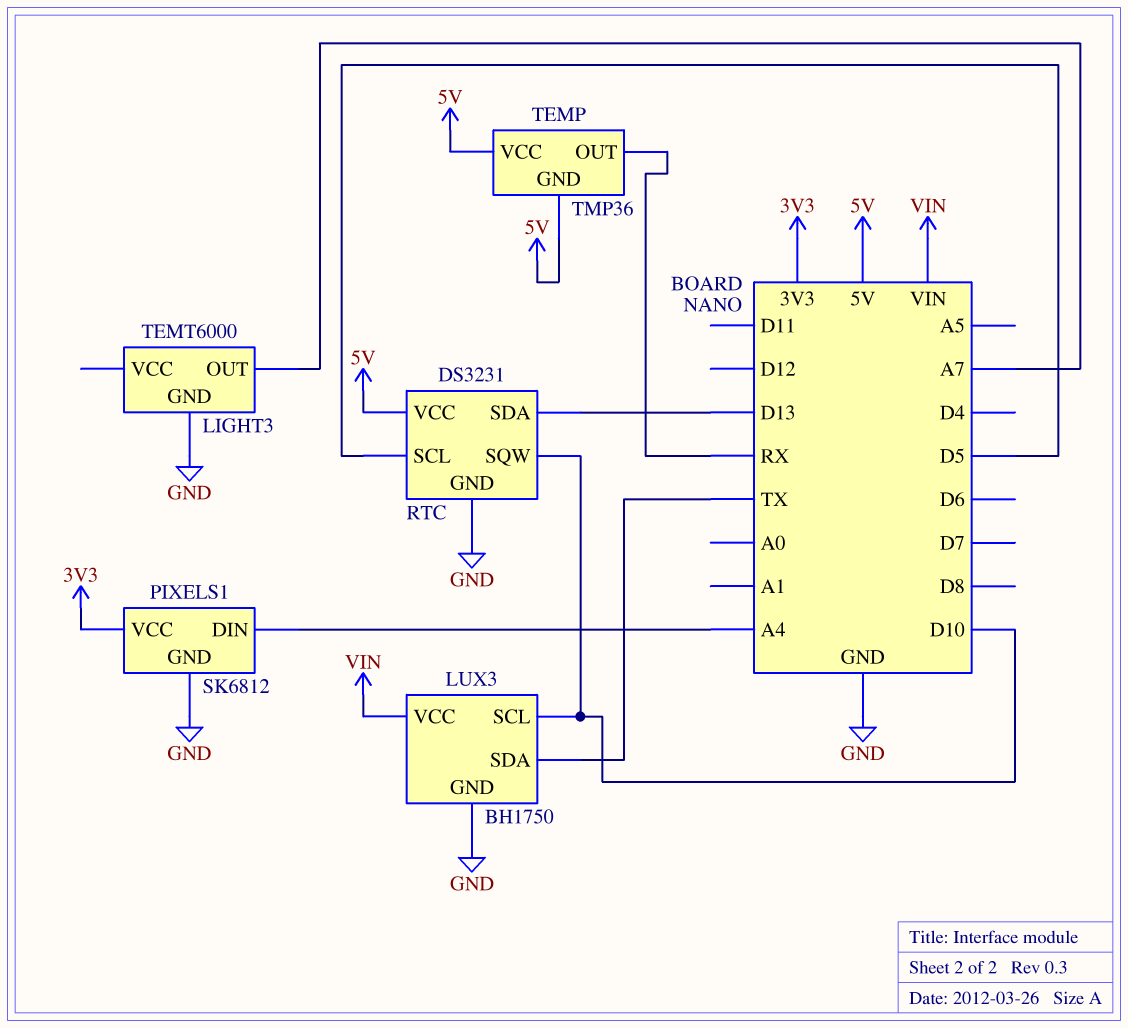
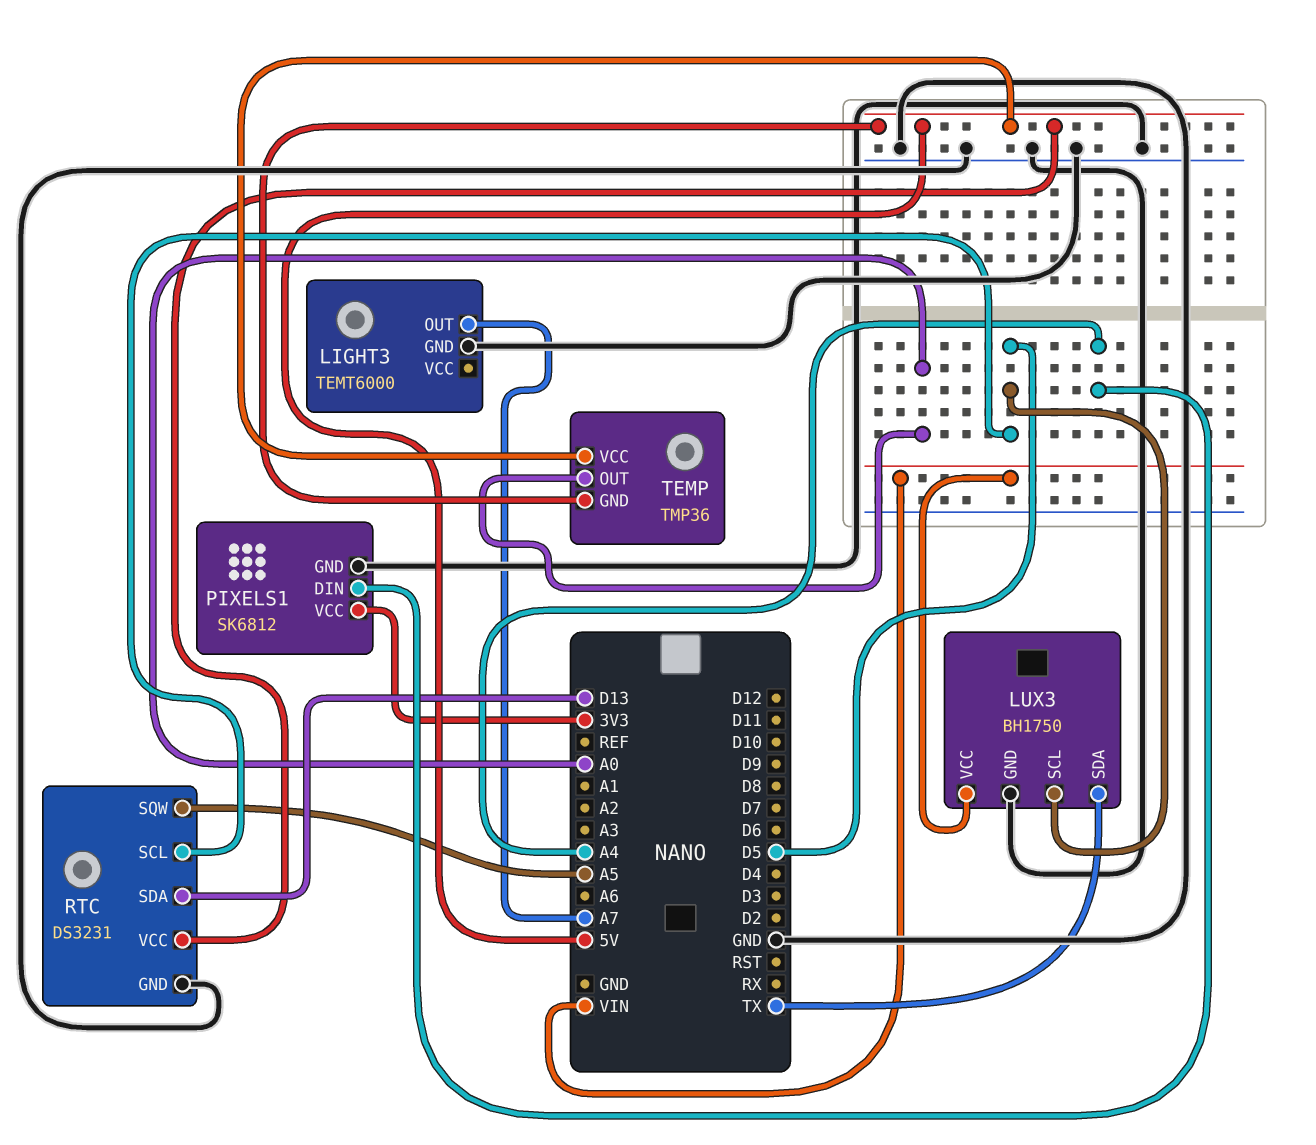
LUX3 pin SCL: D10 -> D5
RTC pin SQW: D10 -> A5
TEMP pin OUT: RX -> A0

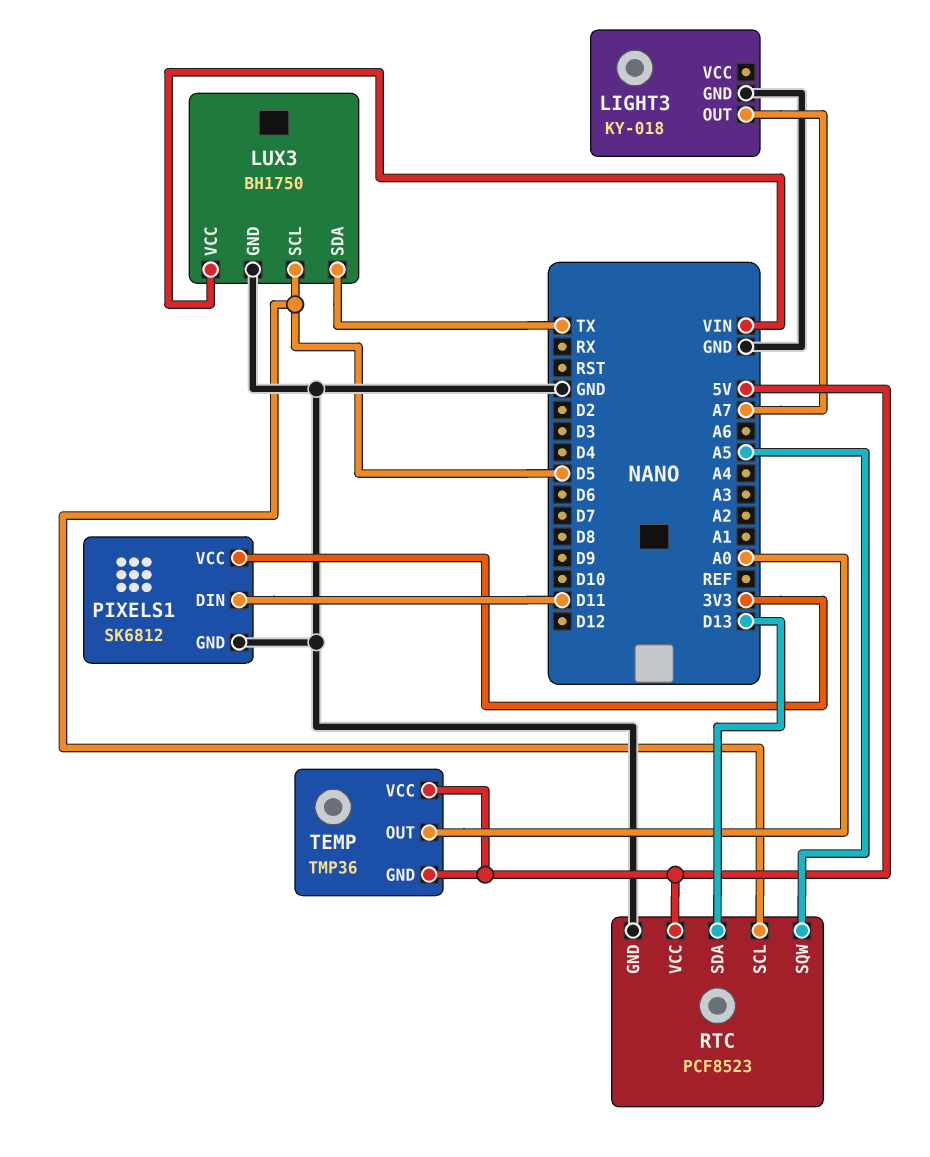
LIGHT3: TEMT6000 -> KY-018
PIXELS1 pin DIN: A4 -> D11
RTC: DS3231 -> PCF8523

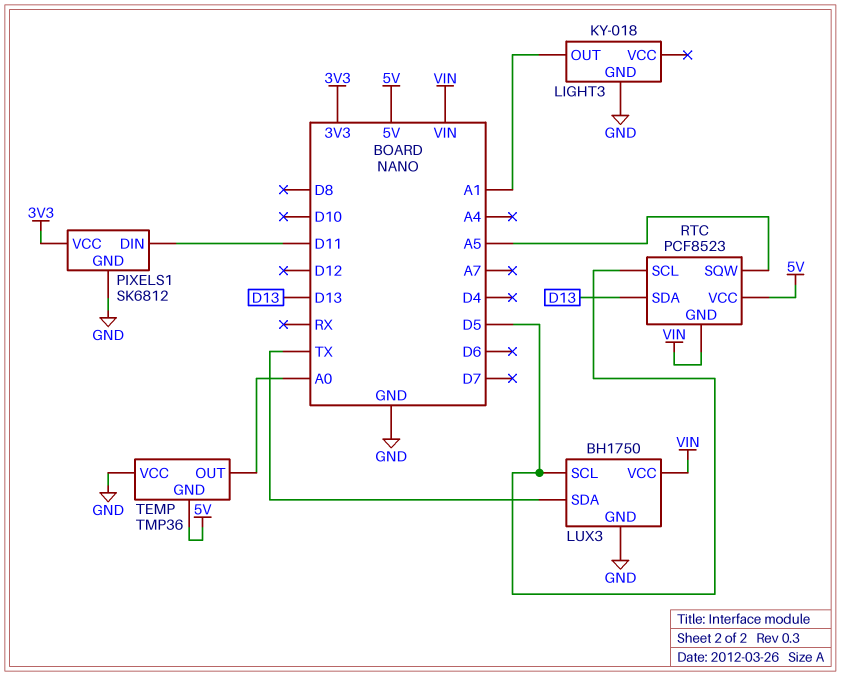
LIGHT3 pin OUT: A7 -> A1
RTC pin GND: GND -> VIN
TEMP pin VCC: 5V -> GND

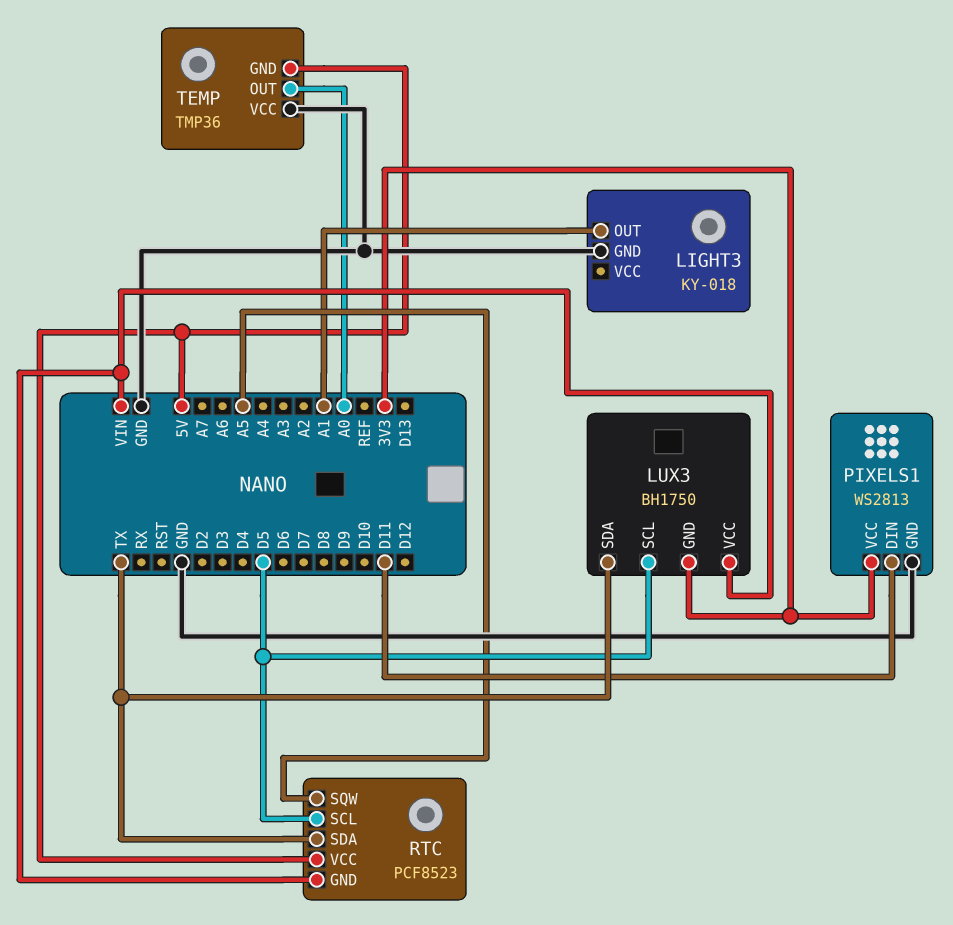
LUX3 pin GND: GND -> 3V3
PIXELS1: SK6812 -> WS2813
RTC pin SDA: D13 -> TX

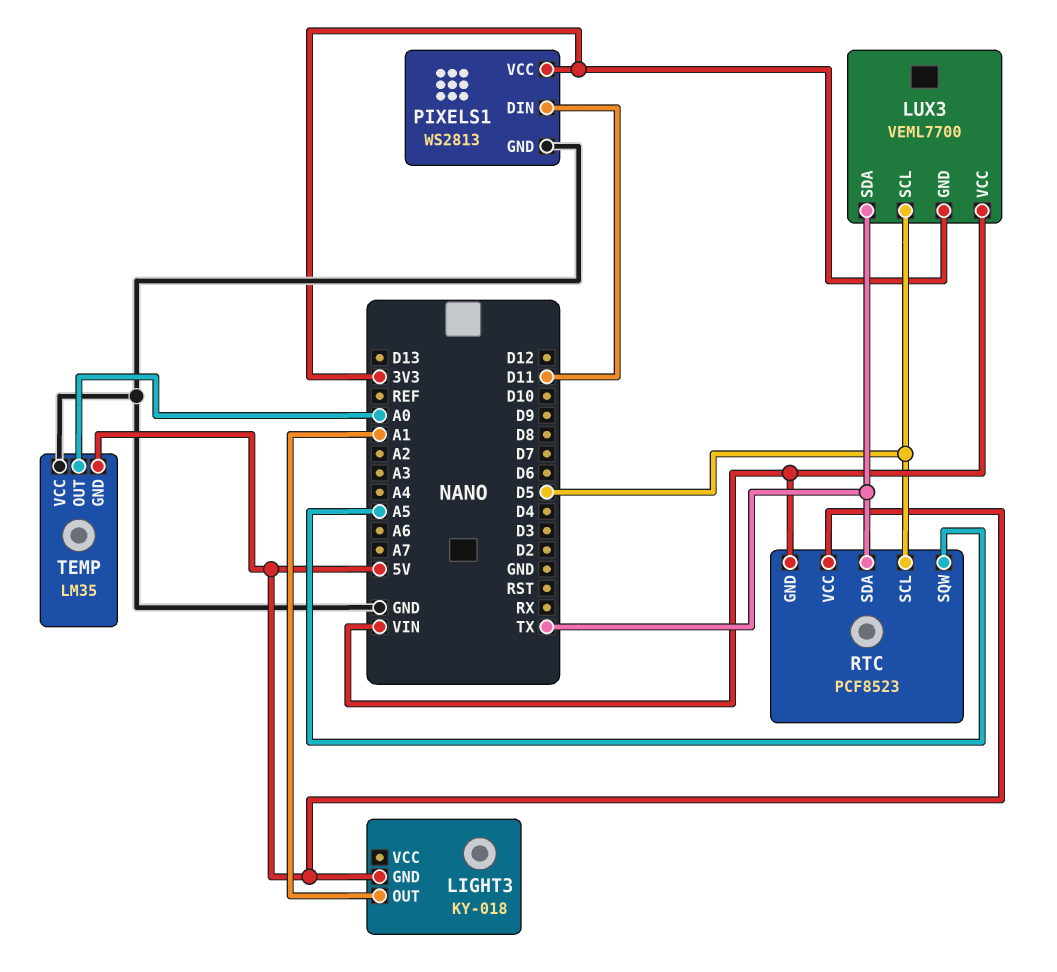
LIGHT3 pin GND: GND -> 5V
LUX3: BH1750 -> VEML7700
TEMP: TMP36 -> LM35

